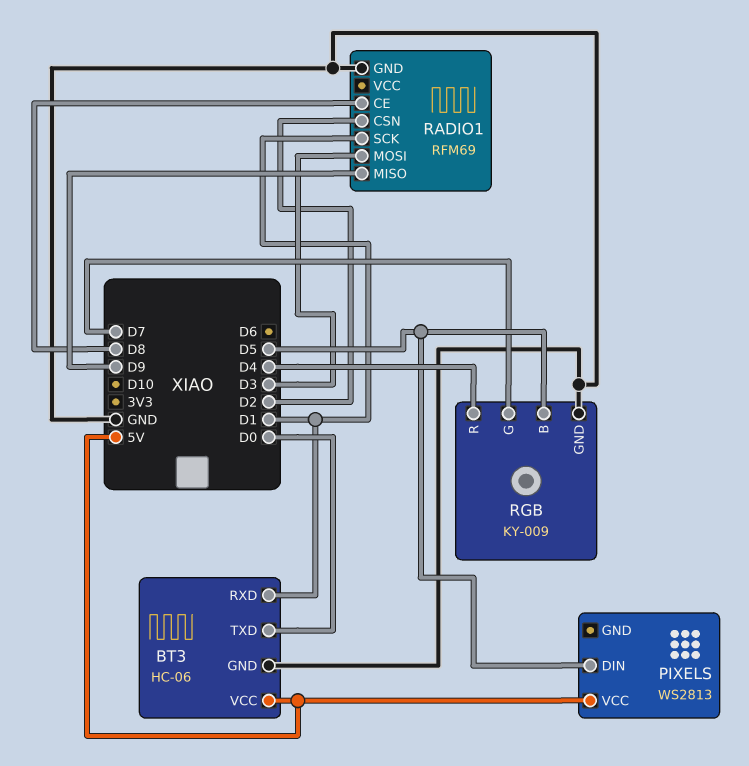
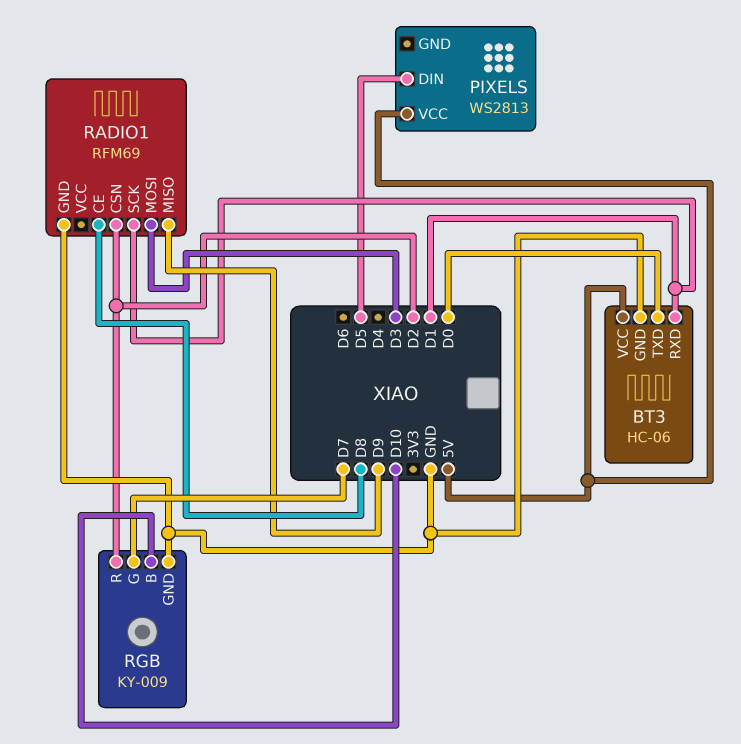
RGB pin B: D5 -> D10
RGB pin R: D4 -> D2

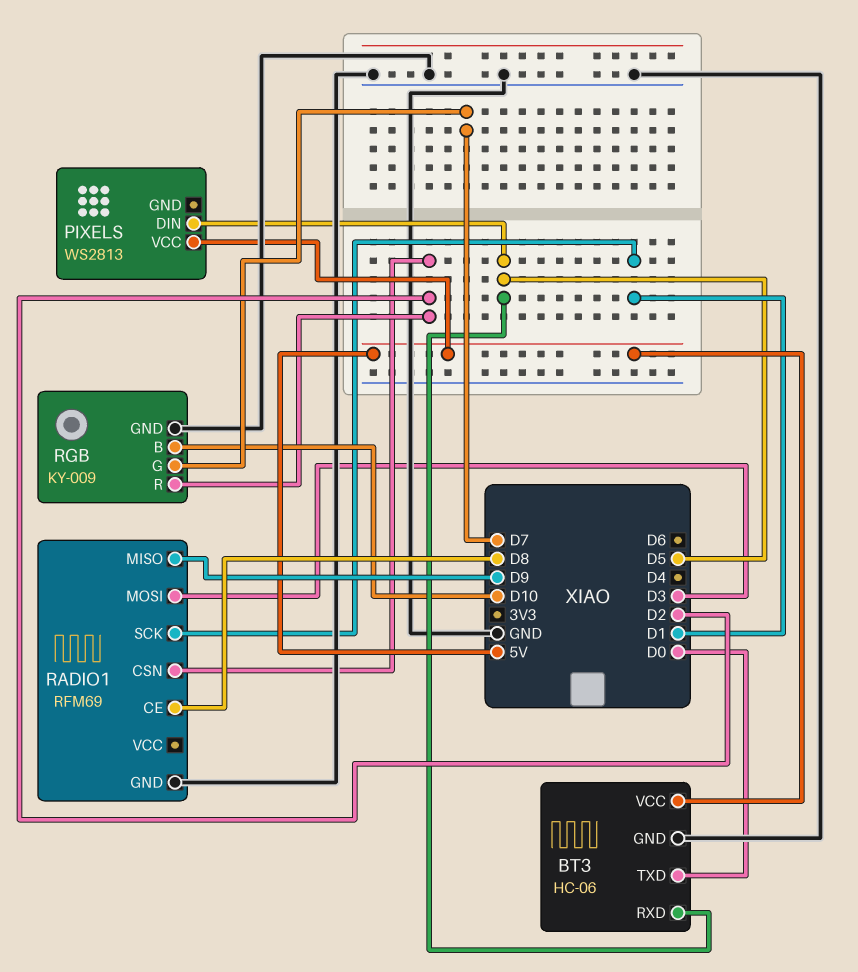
BT3 pin RXD: D1 -> D5

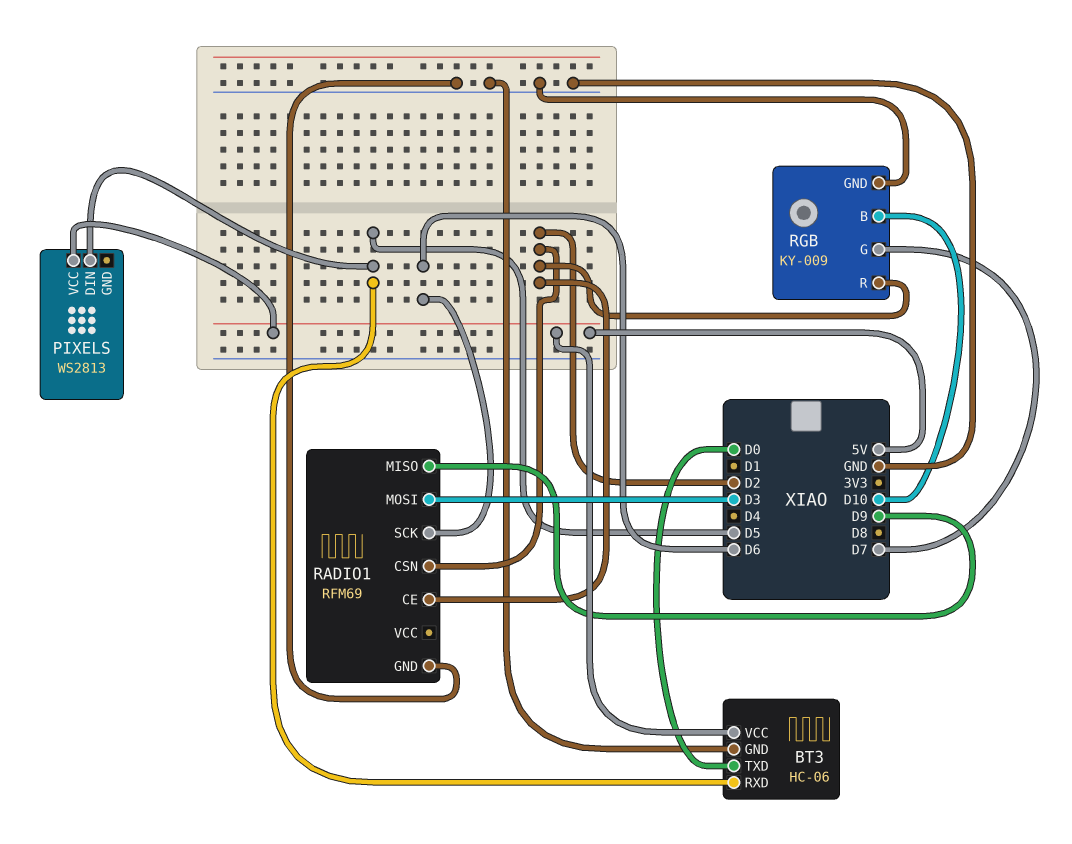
RADIO1 pin CE: D8 -> D2
RADIO1 pin SCK: D1 -> D6

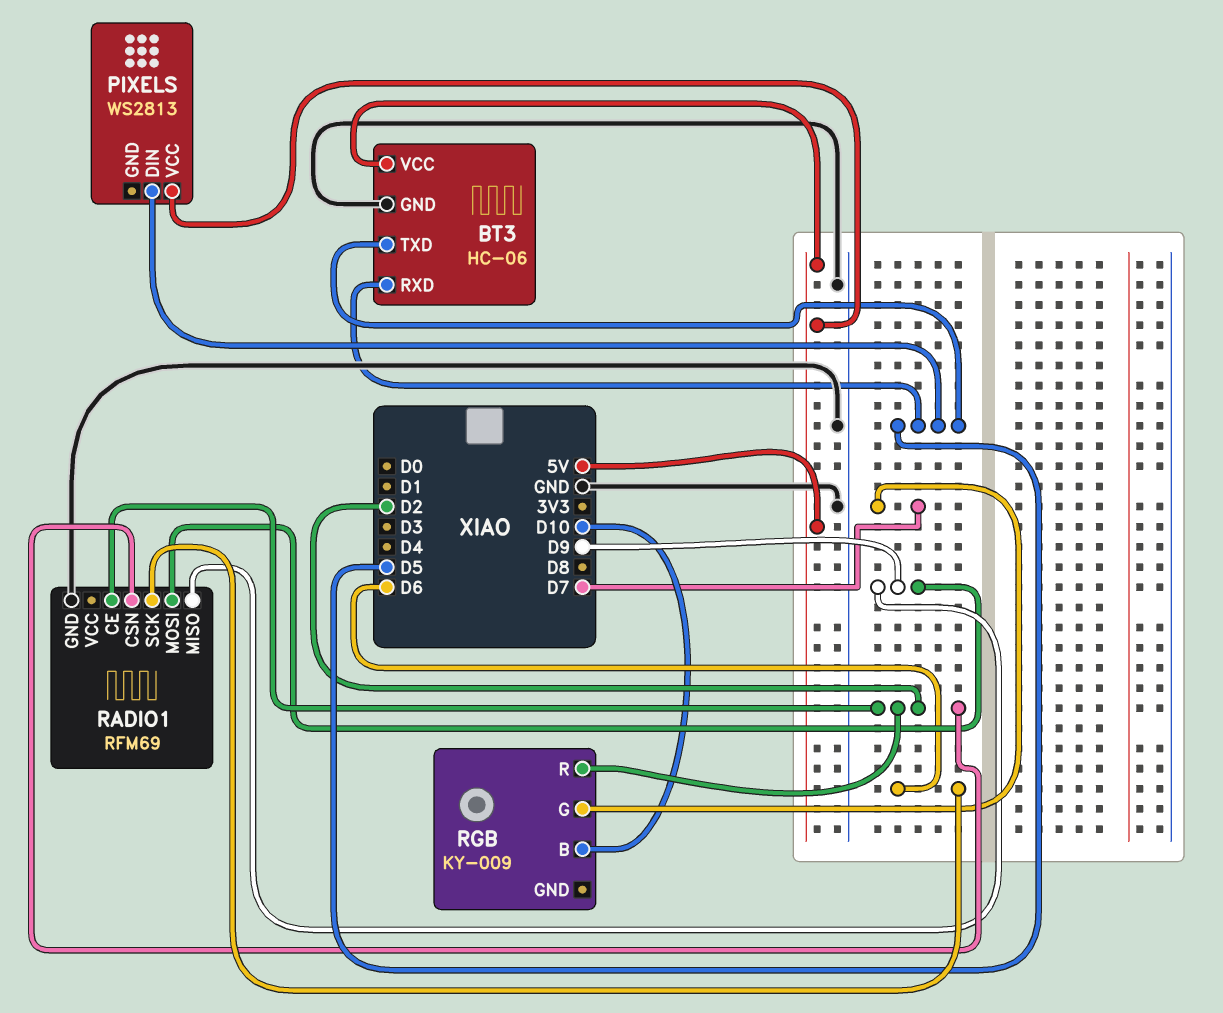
BT3 pin TXD: D0 -> D5
RADIO1 pin MOSI: D3 -> D9
RGB pin GND: GND -> none

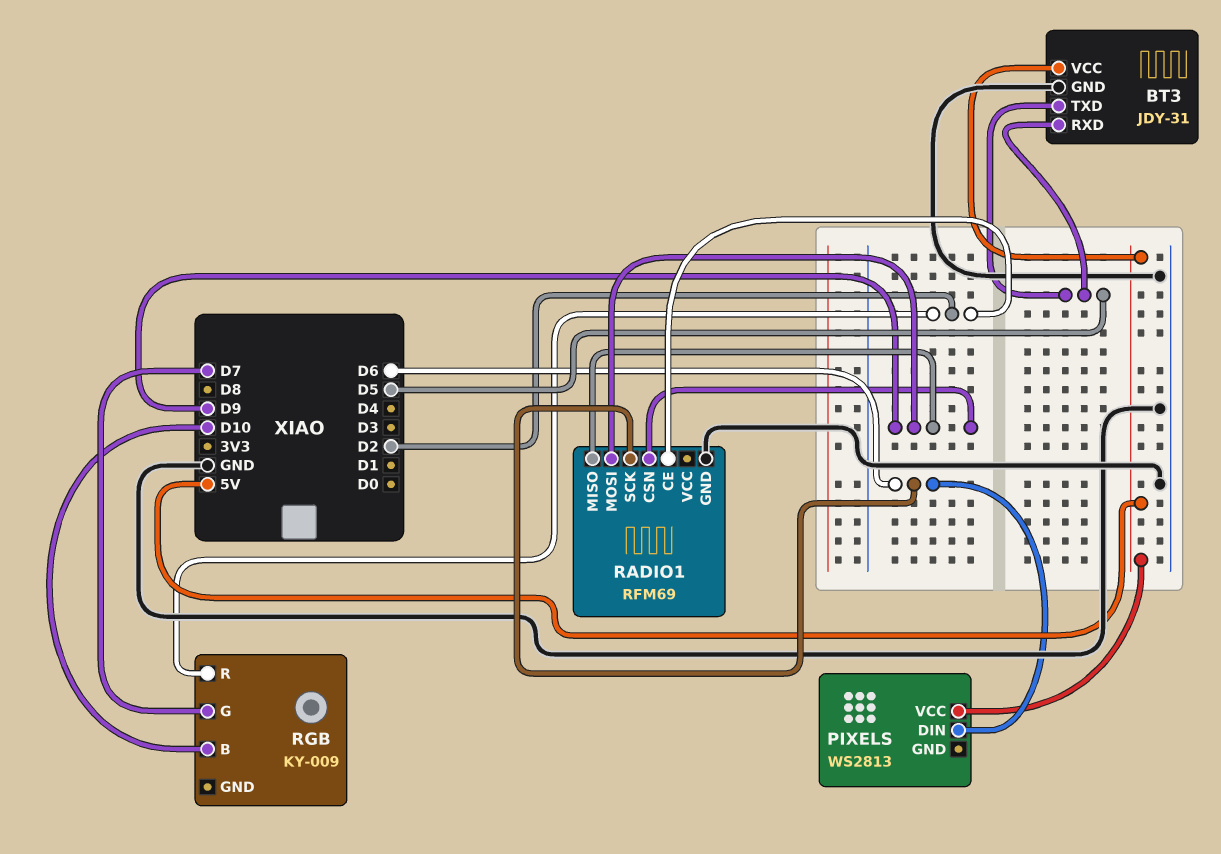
BT3: HC-06 -> JDY-31
PIXELS pin DIN: D5 -> D6
RADIO1 pin CSN: D2 -> D9

